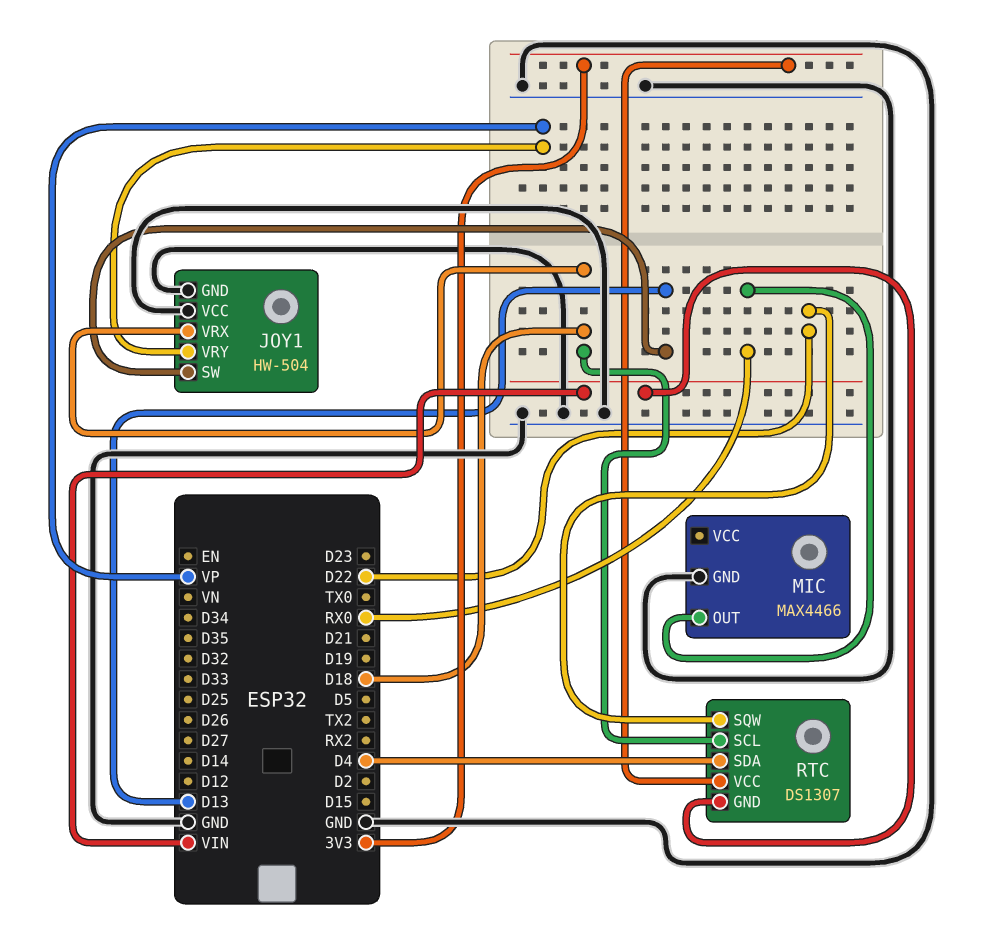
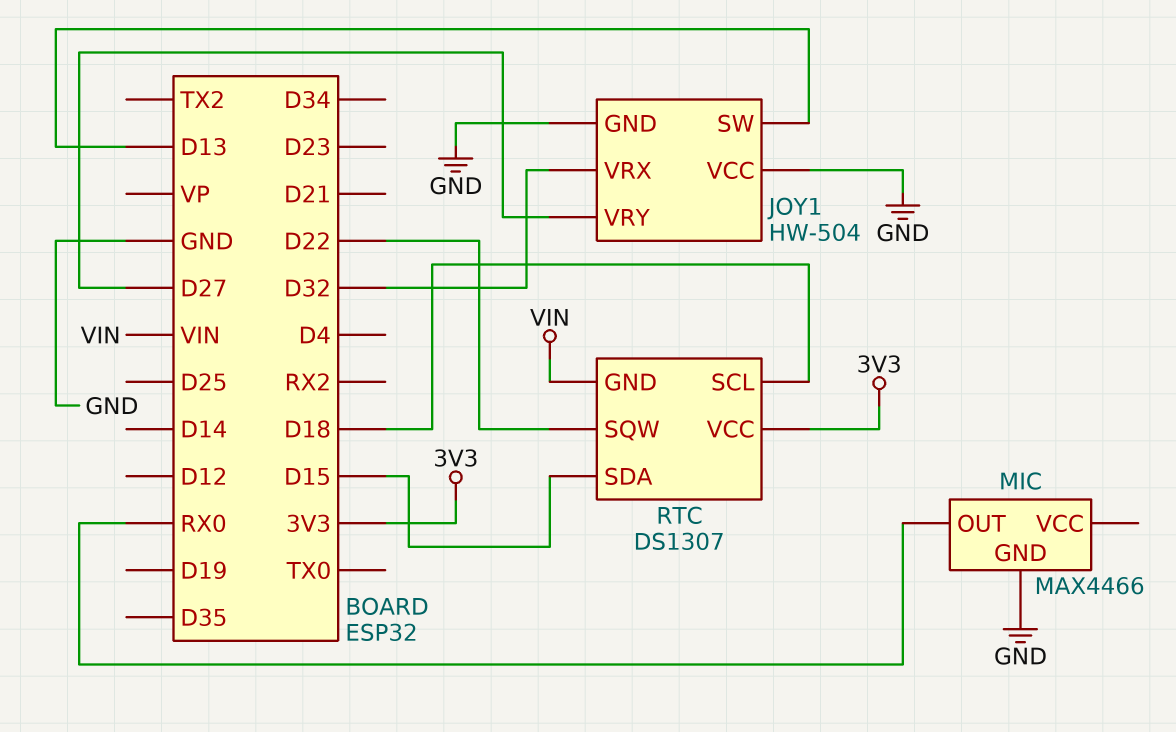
JOY1 pin VRX: D18 -> D32
JOY1 pin VRY: VP -> D27
RTC pin SDA: D4 -> D15

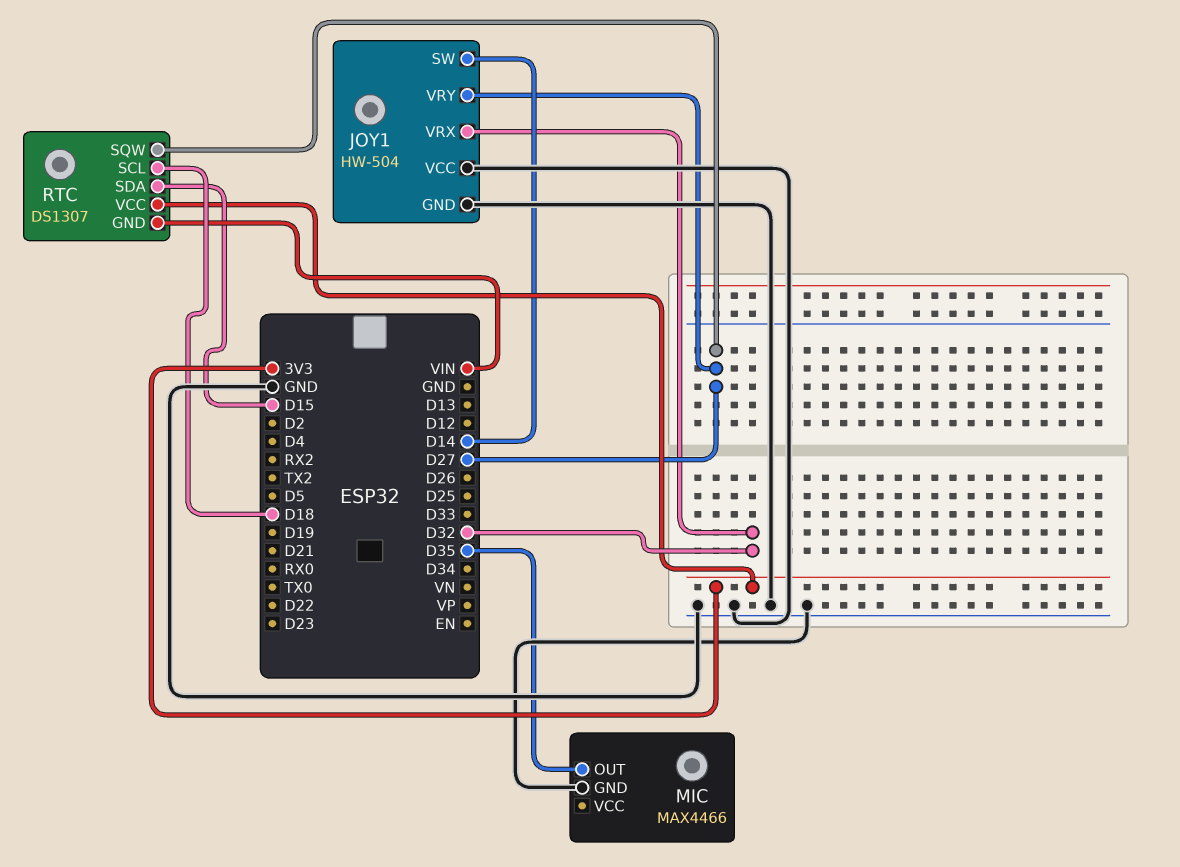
JOY1 pin SW: D13 -> D14
MIC pin OUT: RX0 -> D35
RTC pin SQW: D22 -> D27

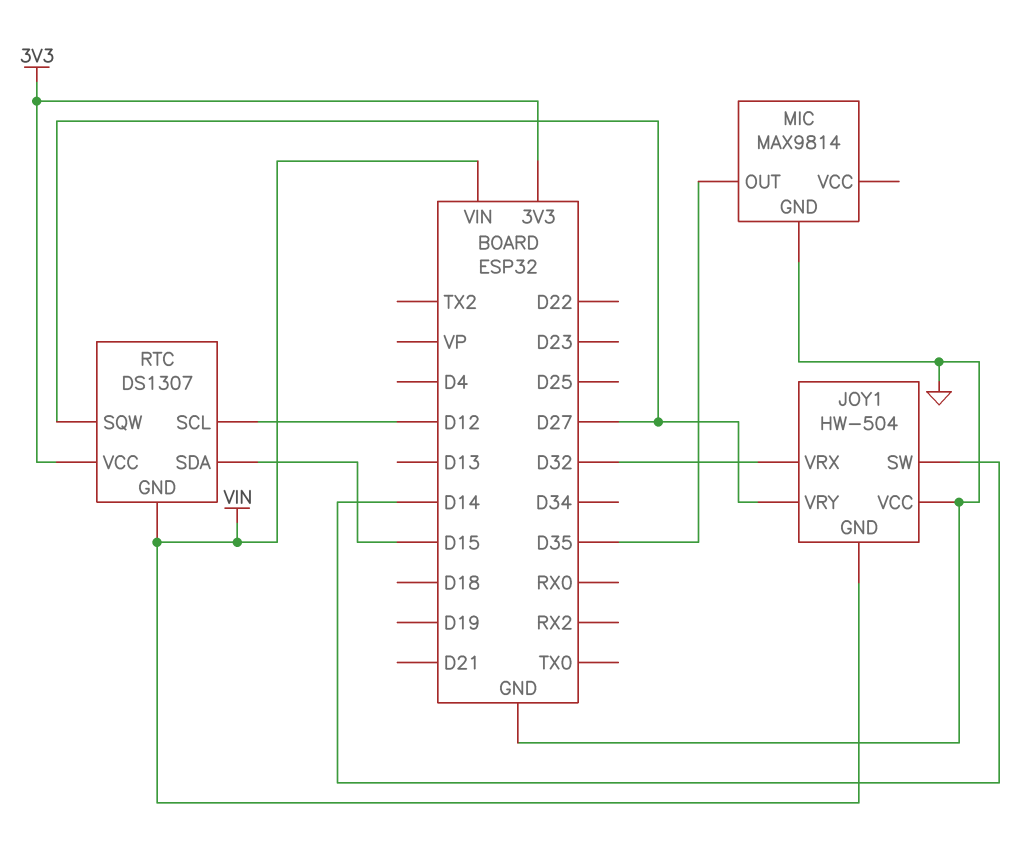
JOY1 pin GND: GND -> VIN
MIC: MAX4466 -> MAX9814
RTC pin SCL: D18 -> D12

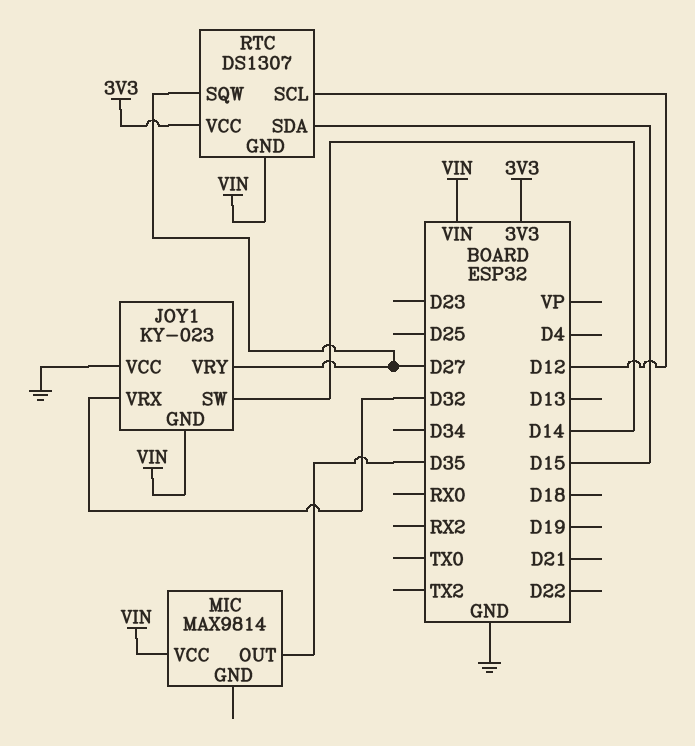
JOY1: HW-504 -> KY-023
MIC pin GND: GND -> none
MIC pin VCC: none -> VIN

